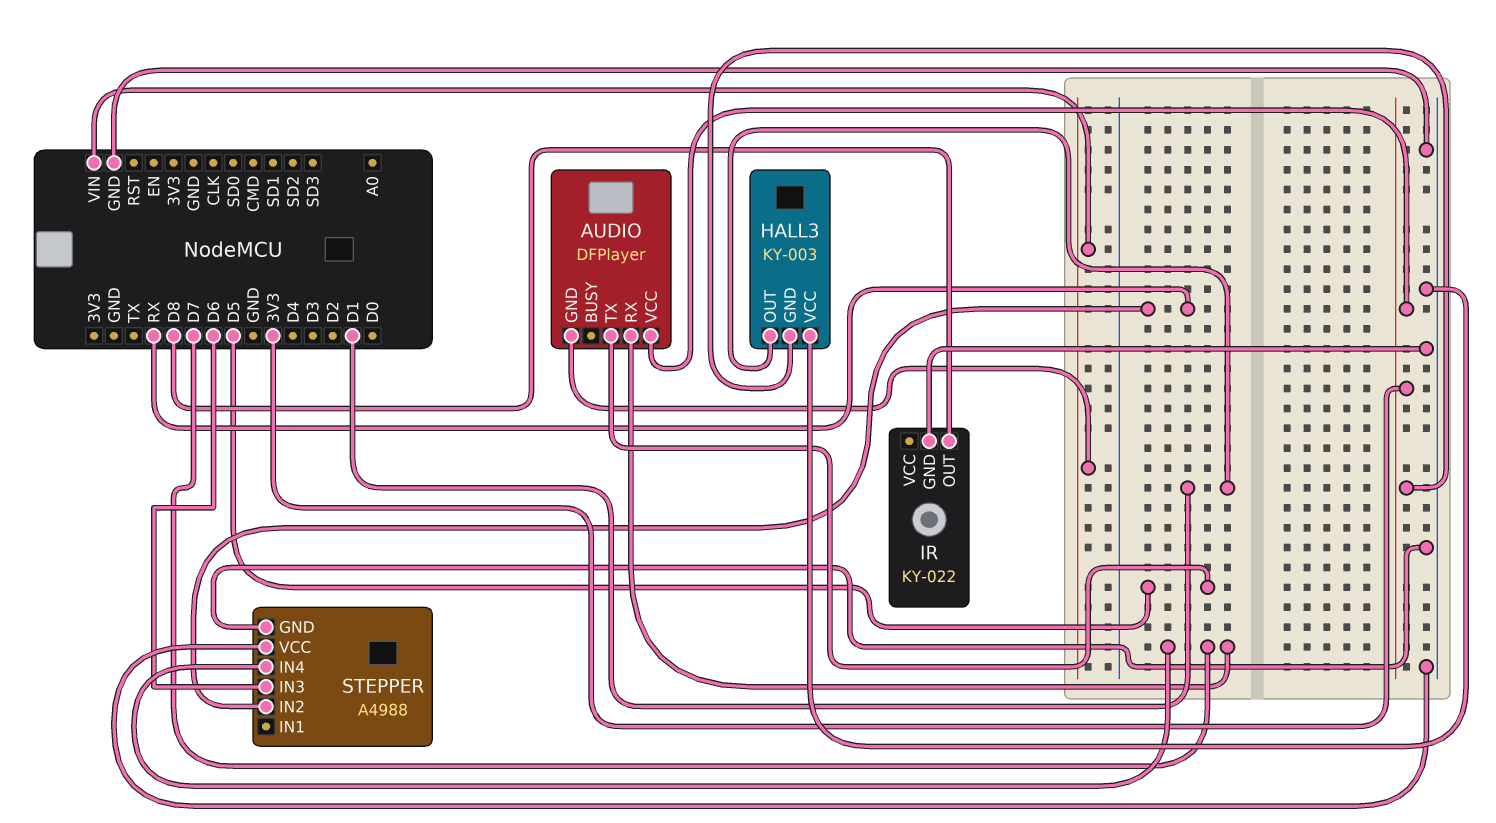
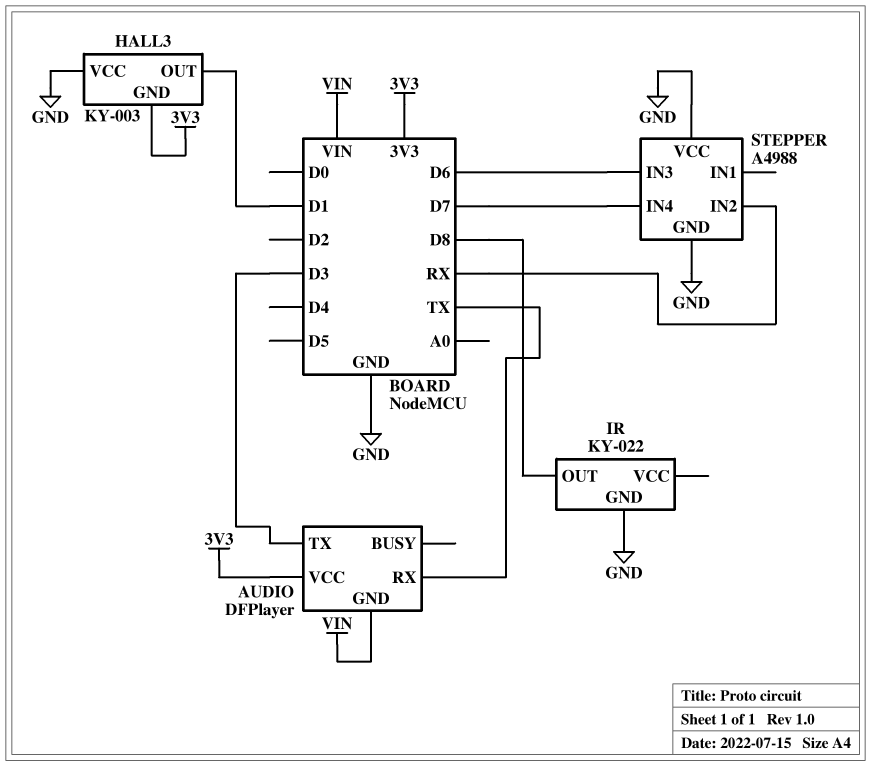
AUDIO pin RX: D7 -> TX
AUDIO pin TX: D5 -> D3

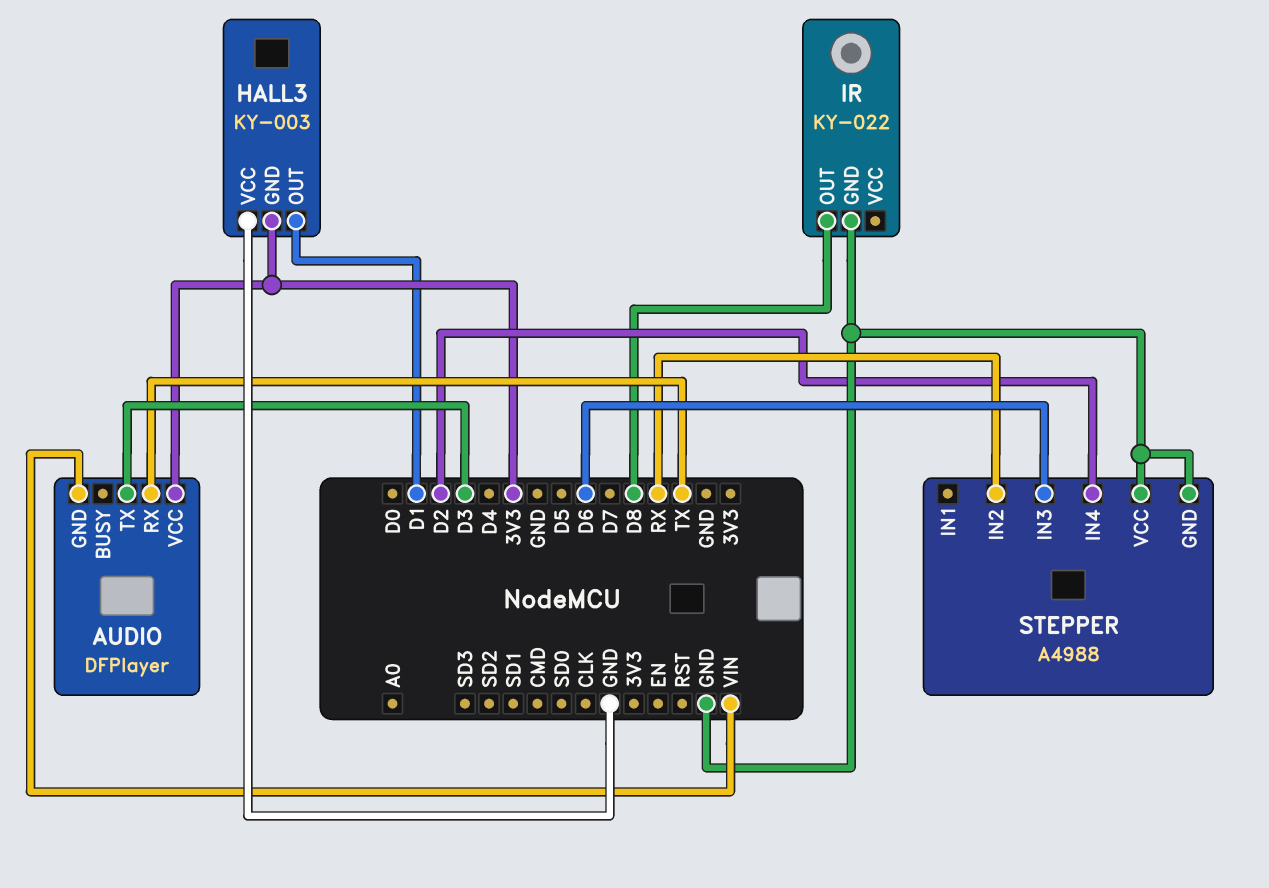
STEPPER pin IN4: D7 -> D2

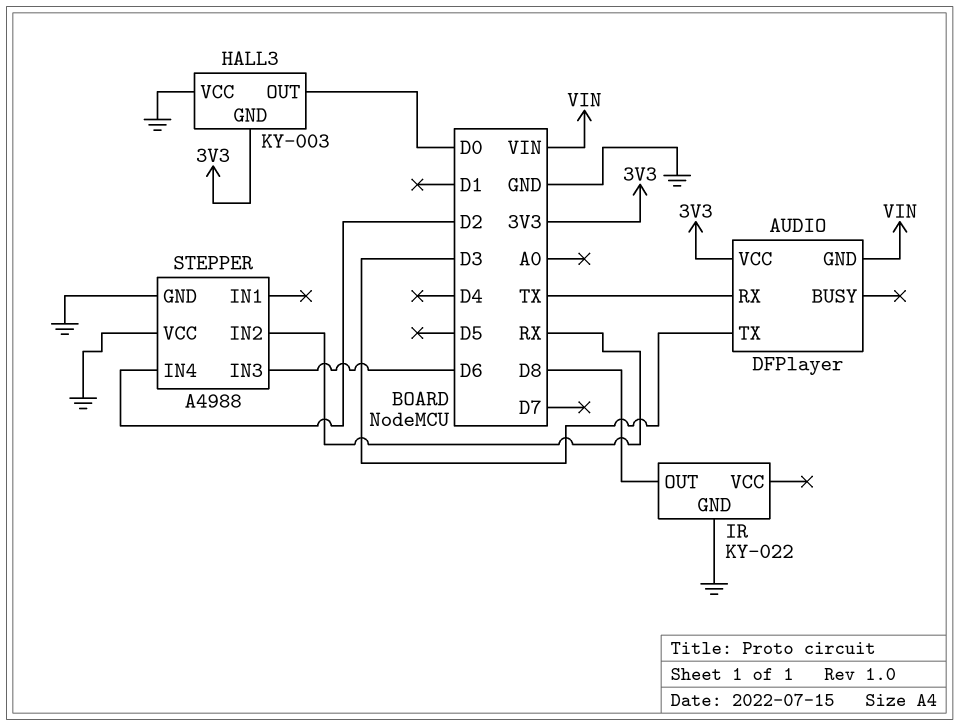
HALL3 pin OUT: D1 -> D0

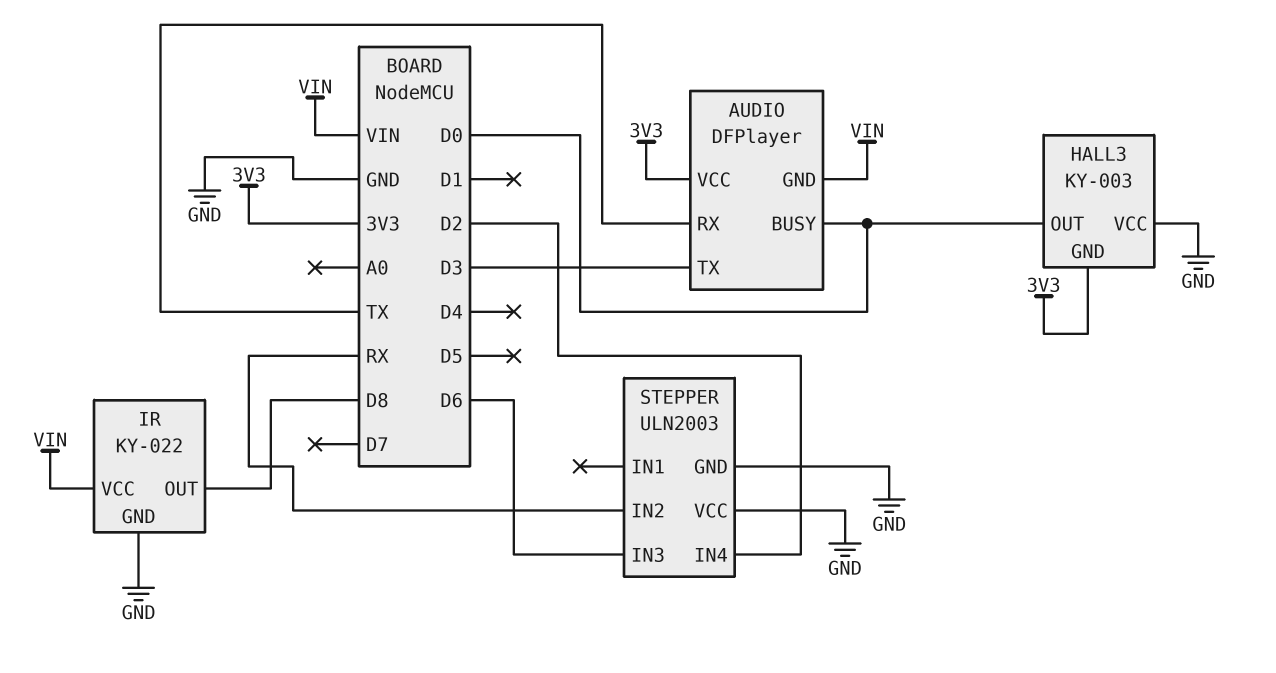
AUDIO pin BUSY: none -> D0
IR pin VCC: none -> VIN
STEPPER: A4988 -> ULN2003

